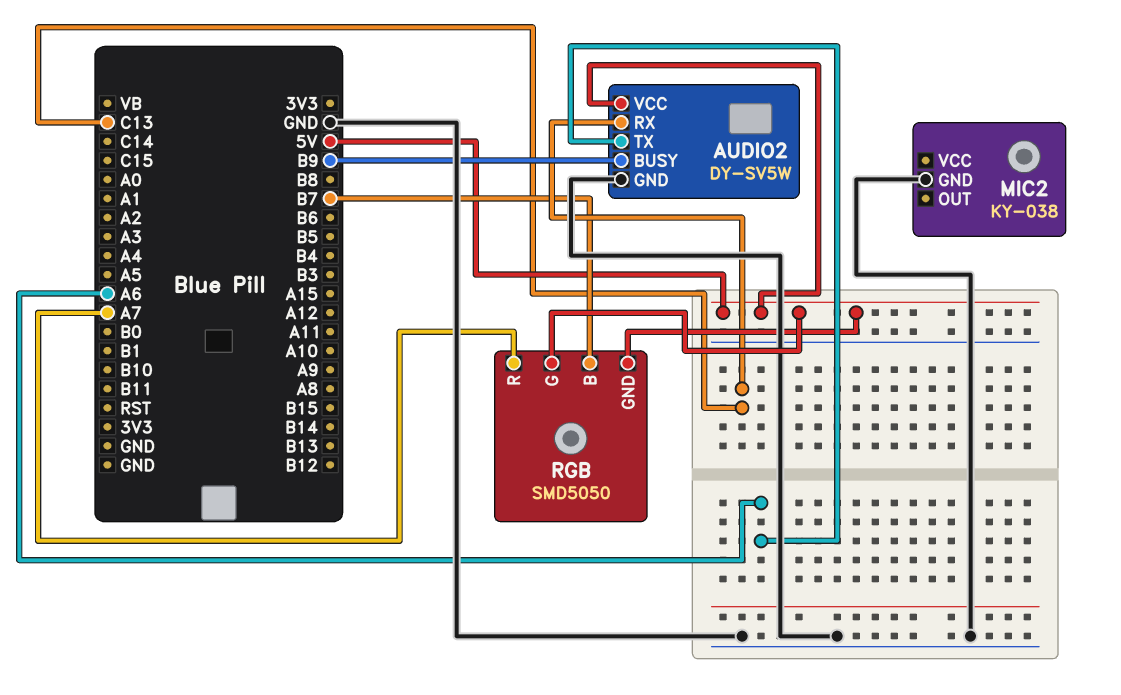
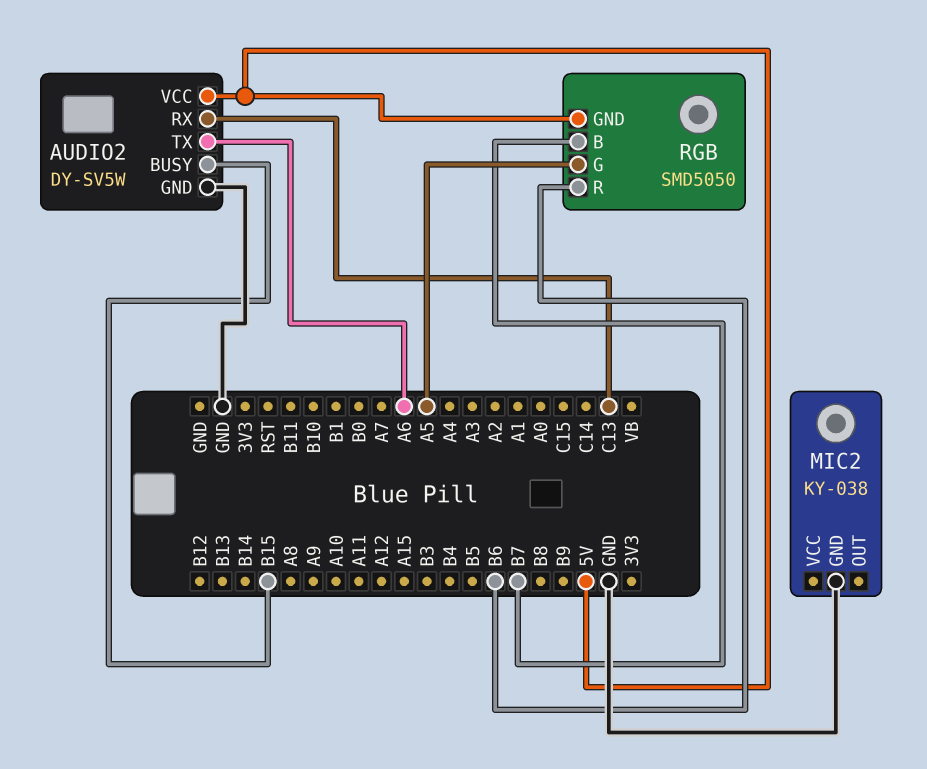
AUDIO2 pin BUSY: B9 -> B15
RGB pin G: 5V -> A5
RGB pin R: A7 -> B6

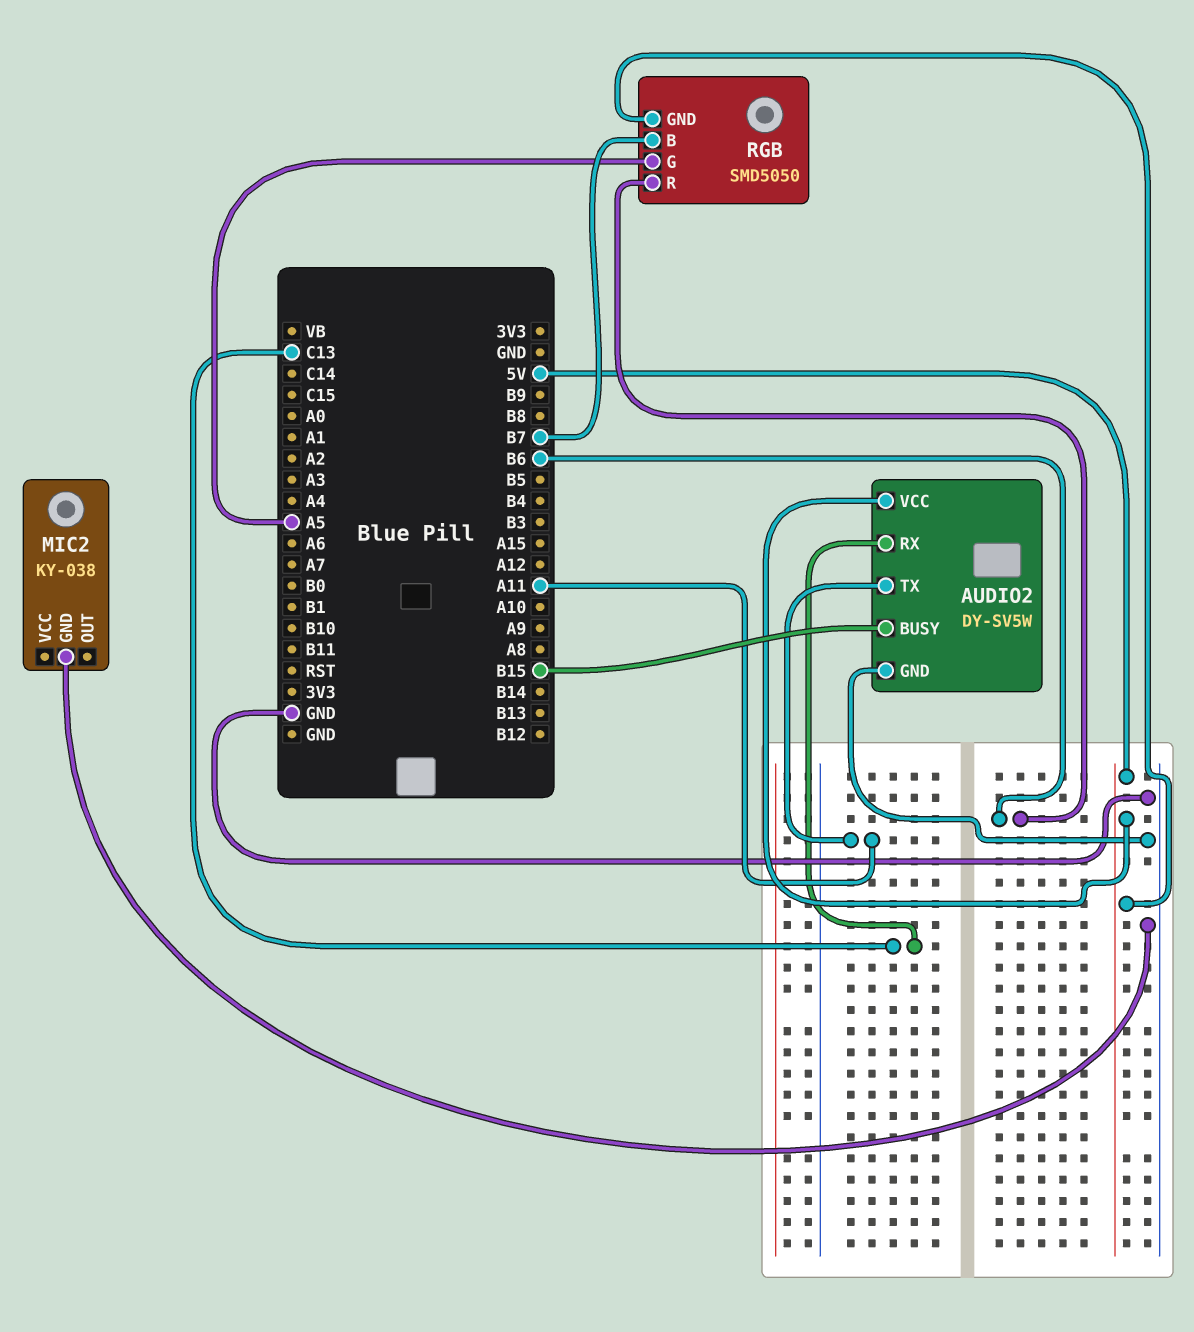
AUDIO2 pin TX: A6 -> A11

